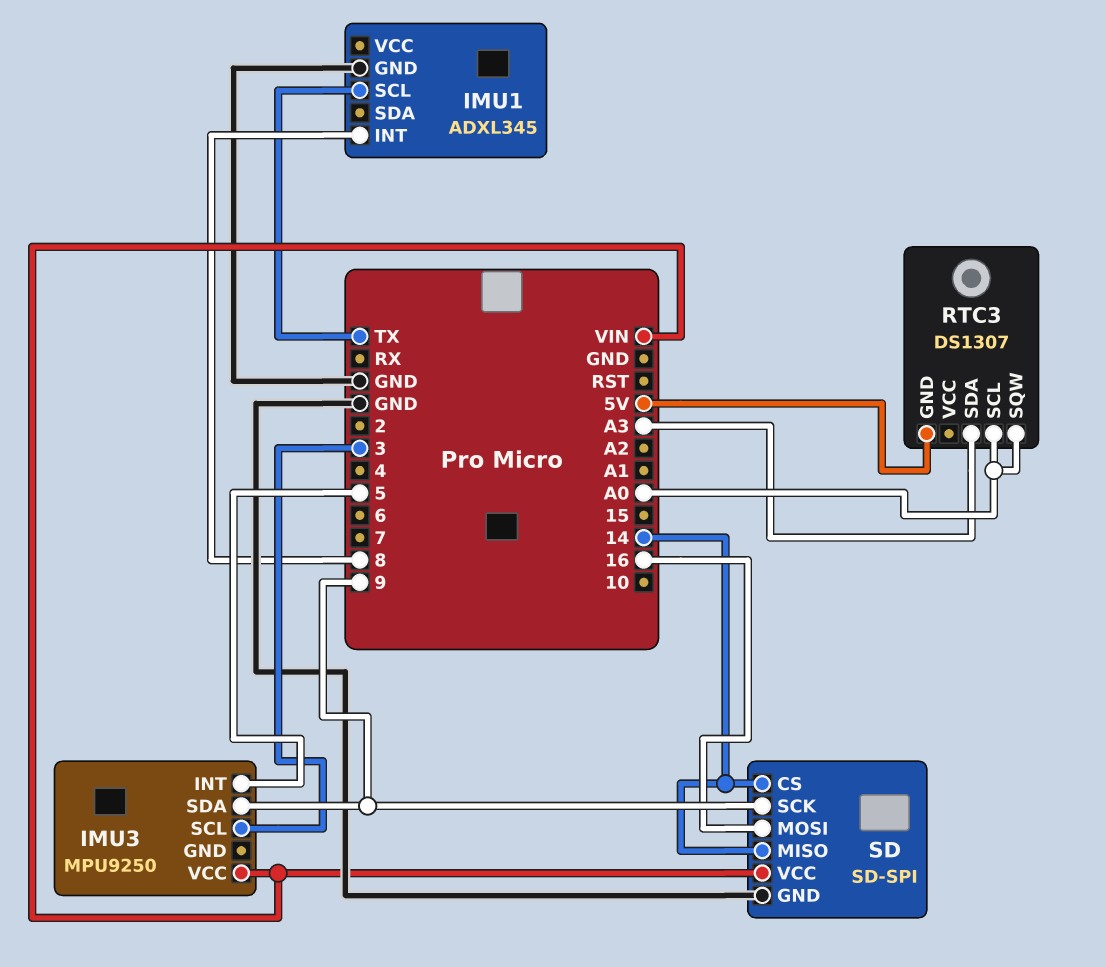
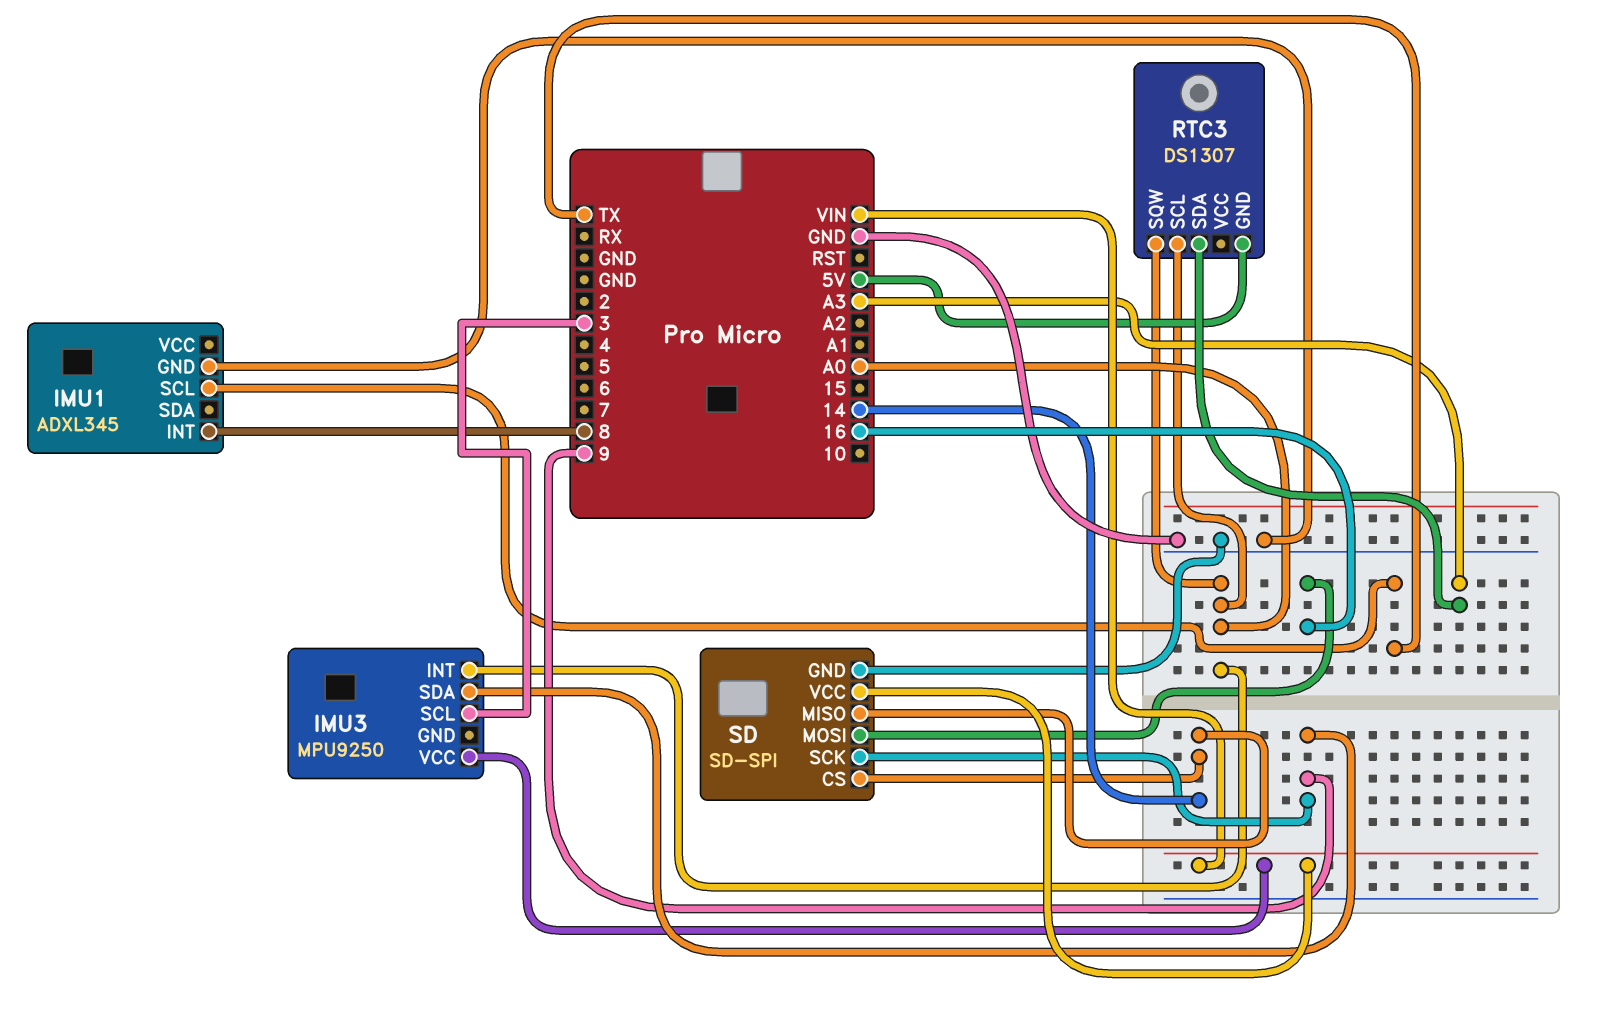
IMU3 pin INT: 5 -> A0

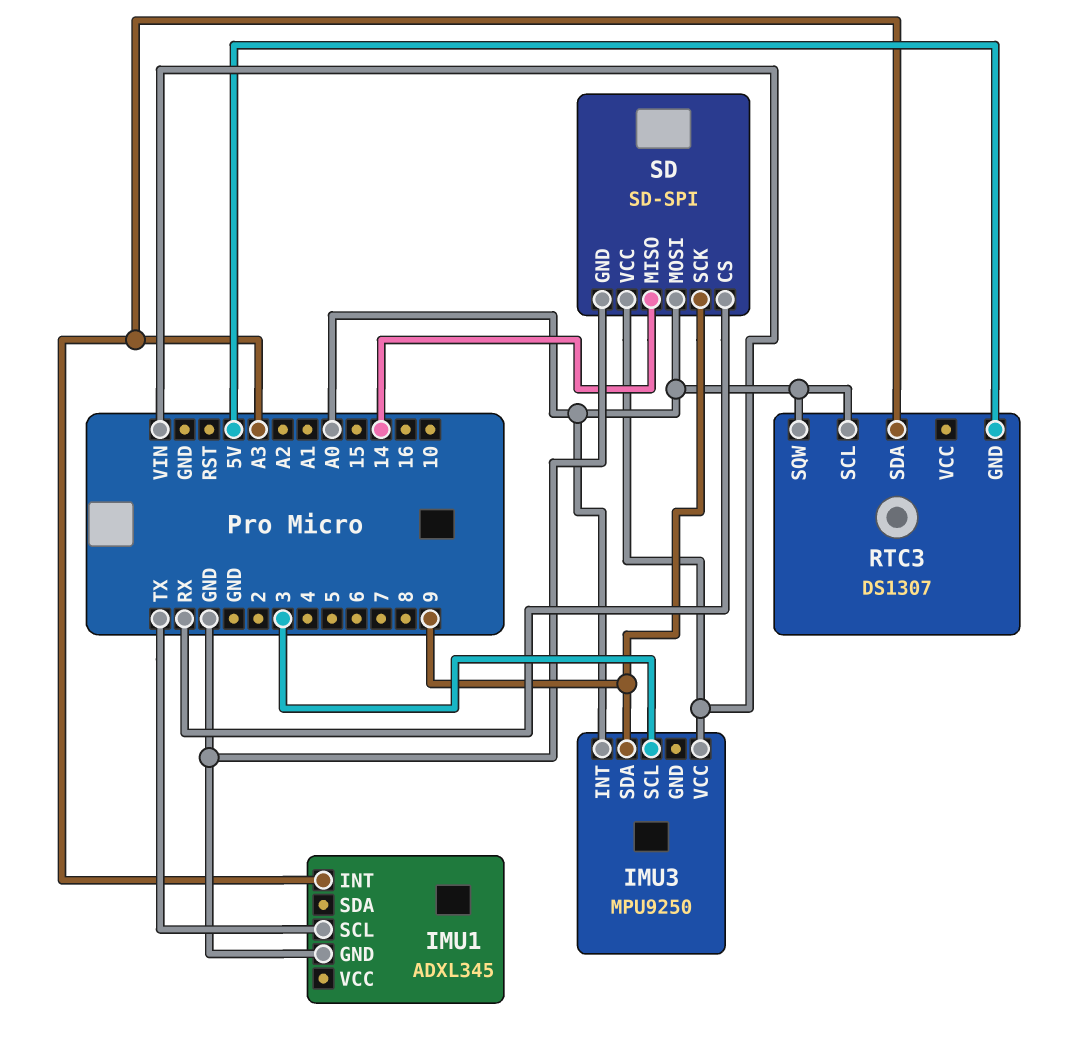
IMU1 pin INT: 8 -> A3
SD pin CS: 14 -> RX
SD pin MOSI: 16 -> A0

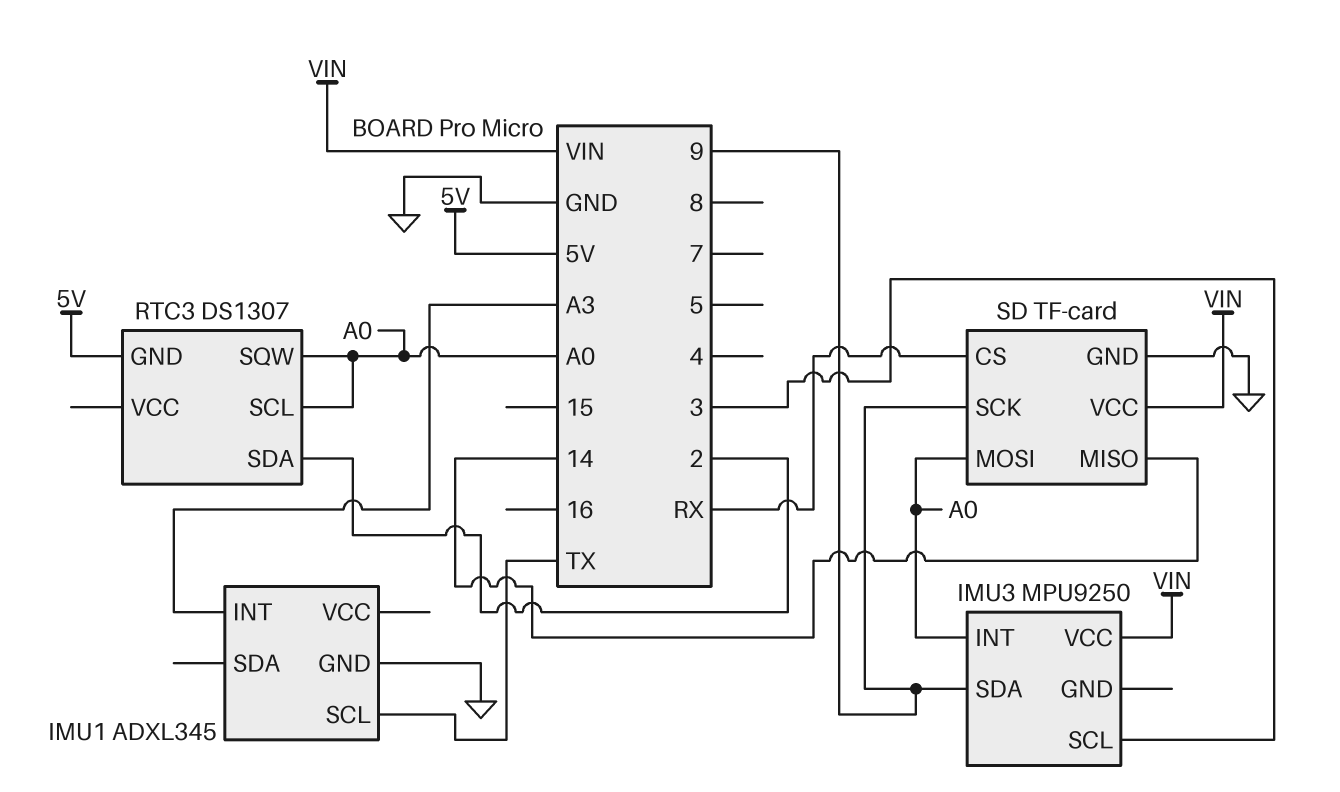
RTC3 pin SDA: A3 -> 2
SD: SD-SPI -> TF-card

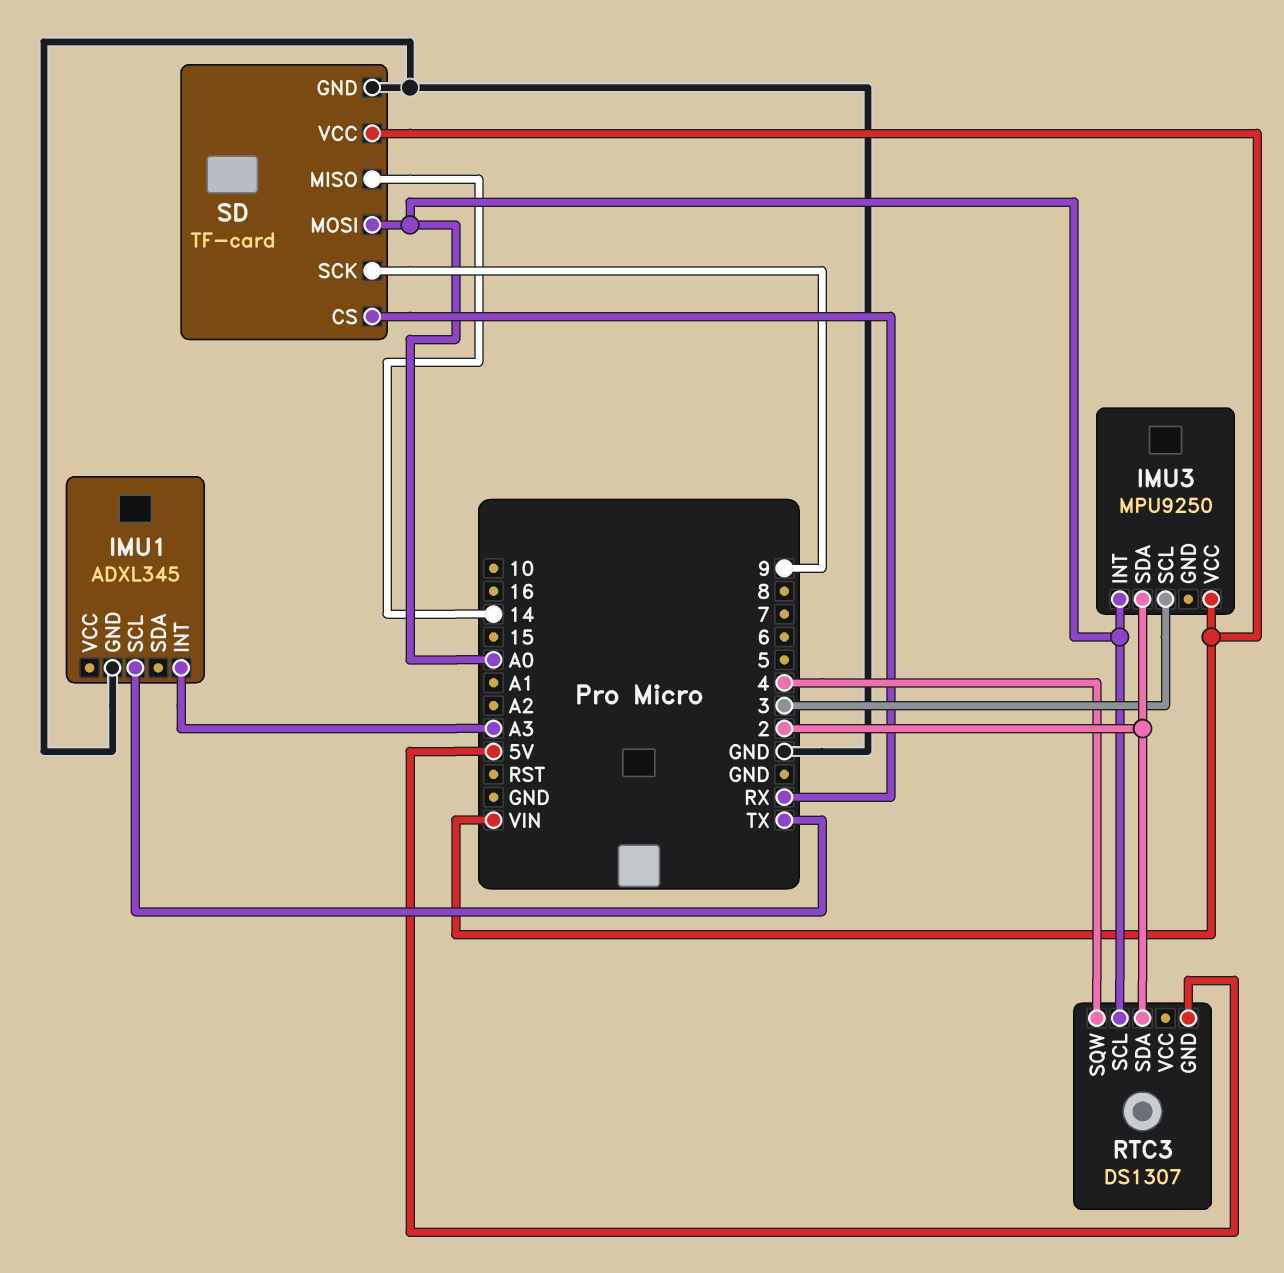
IMU3 pin SDA: 9 -> 2
RTC3 pin SQW: A0 -> 4

